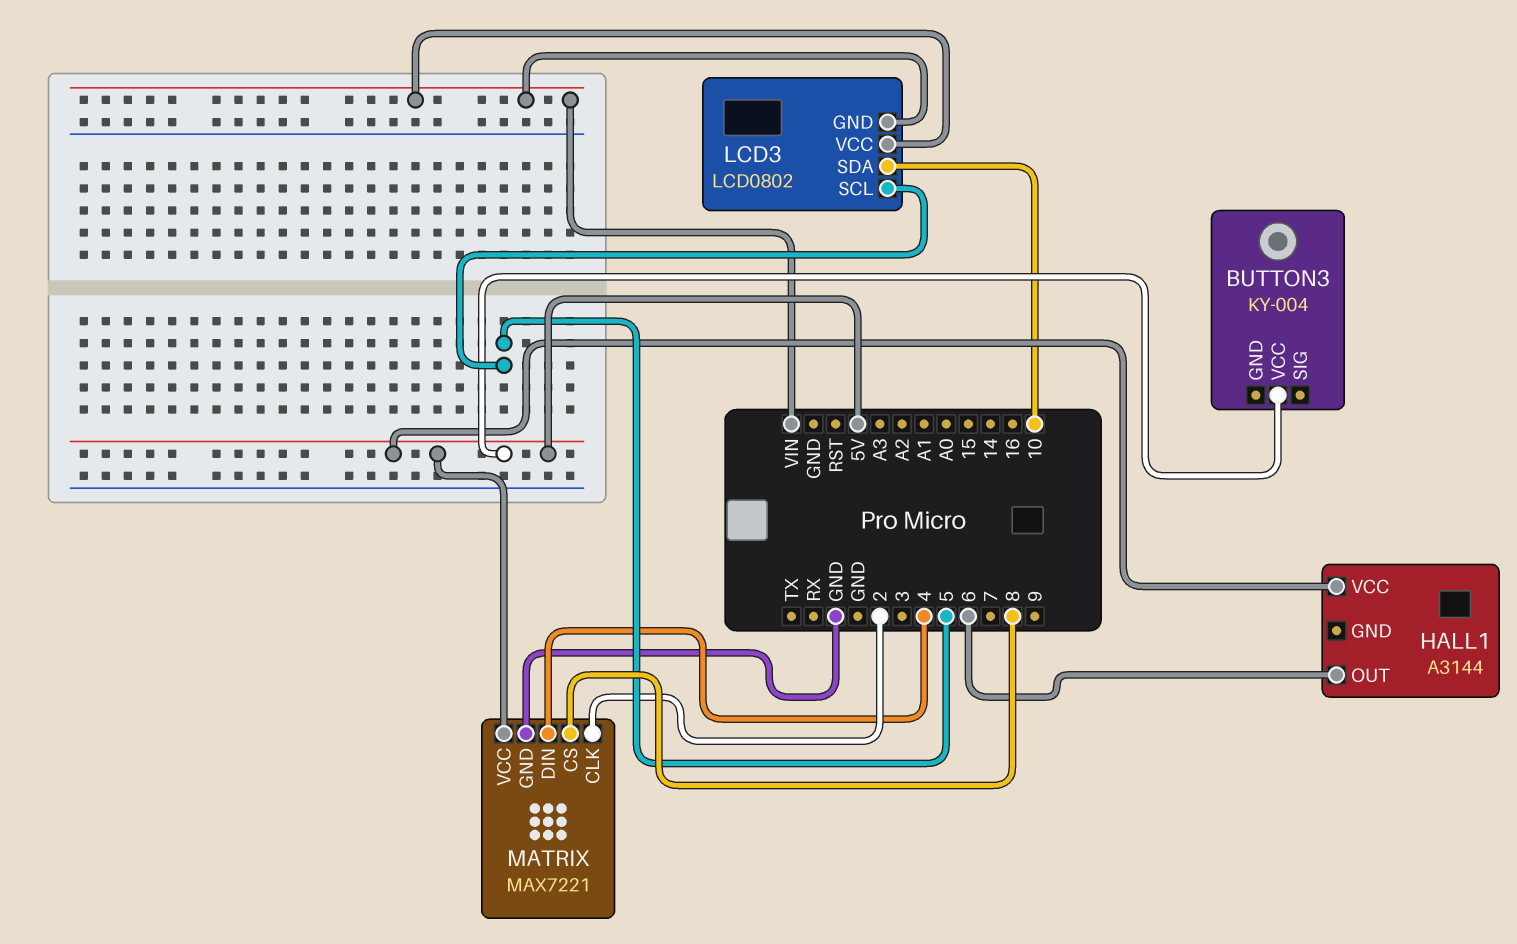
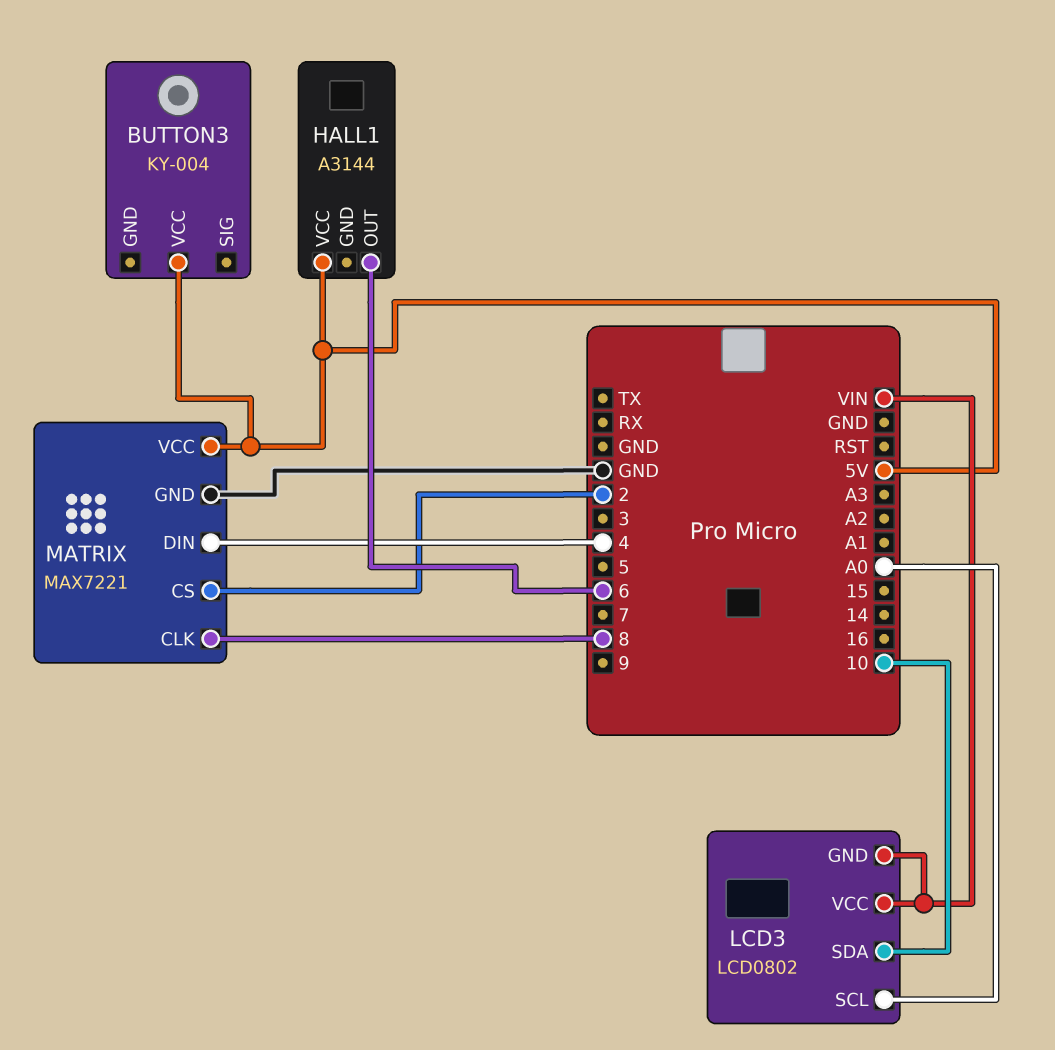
LCD3 pin SCL: 5 -> A0
MATRIX pin CLK: 2 -> 8
MATRIX pin CS: 8 -> 2

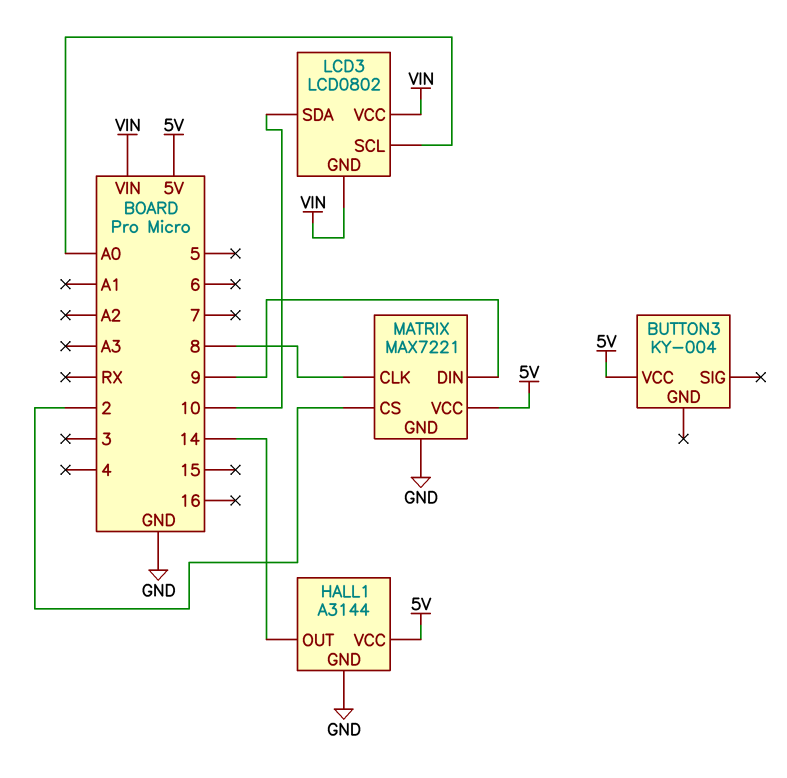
HALL1 pin GND: none -> GND
HALL1 pin OUT: 6 -> 14
MATRIX pin DIN: 4 -> 9

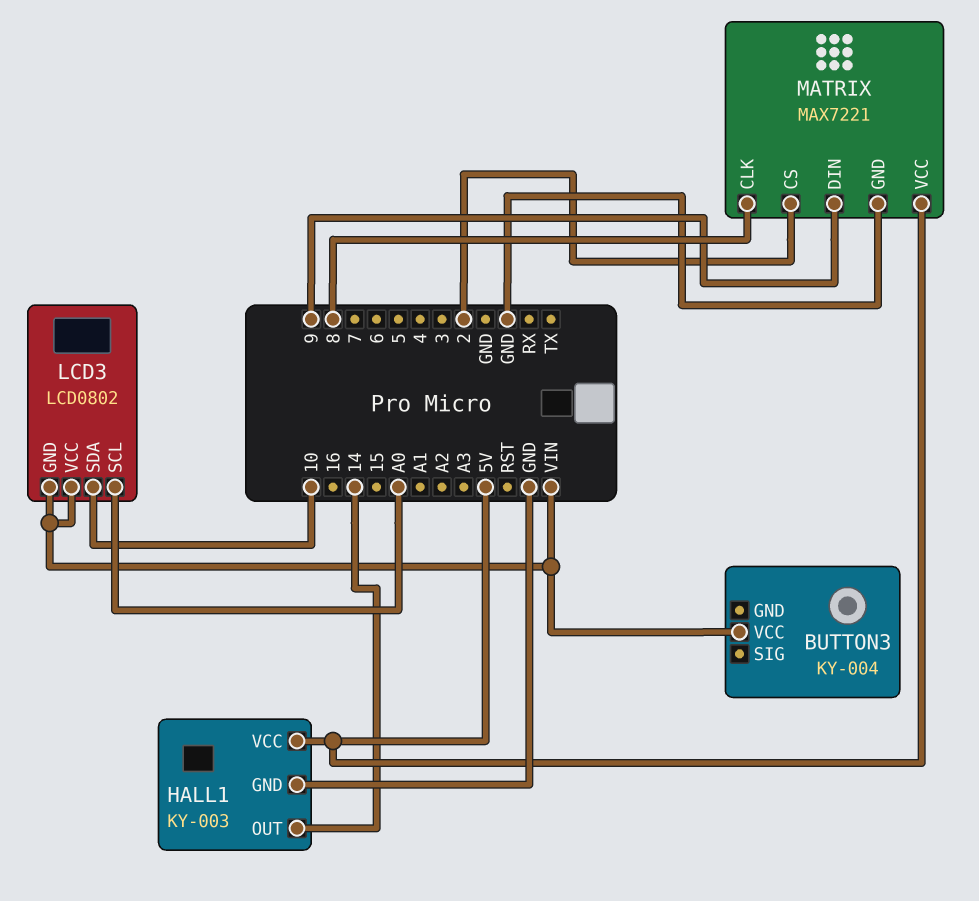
BUTTON3 pin VCC: 5V -> VIN
HALL1: A3144 -> KY-003

